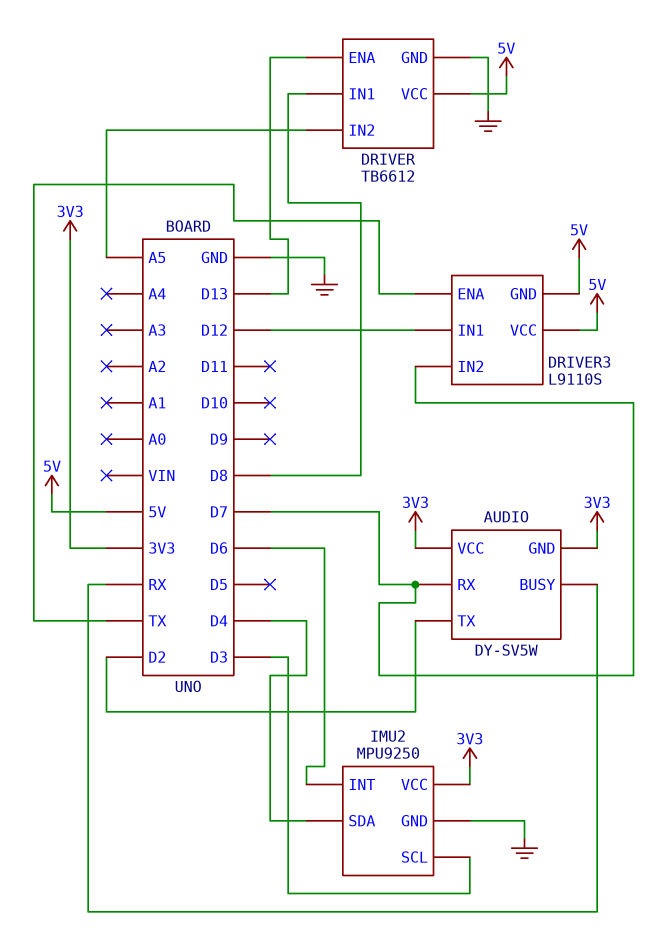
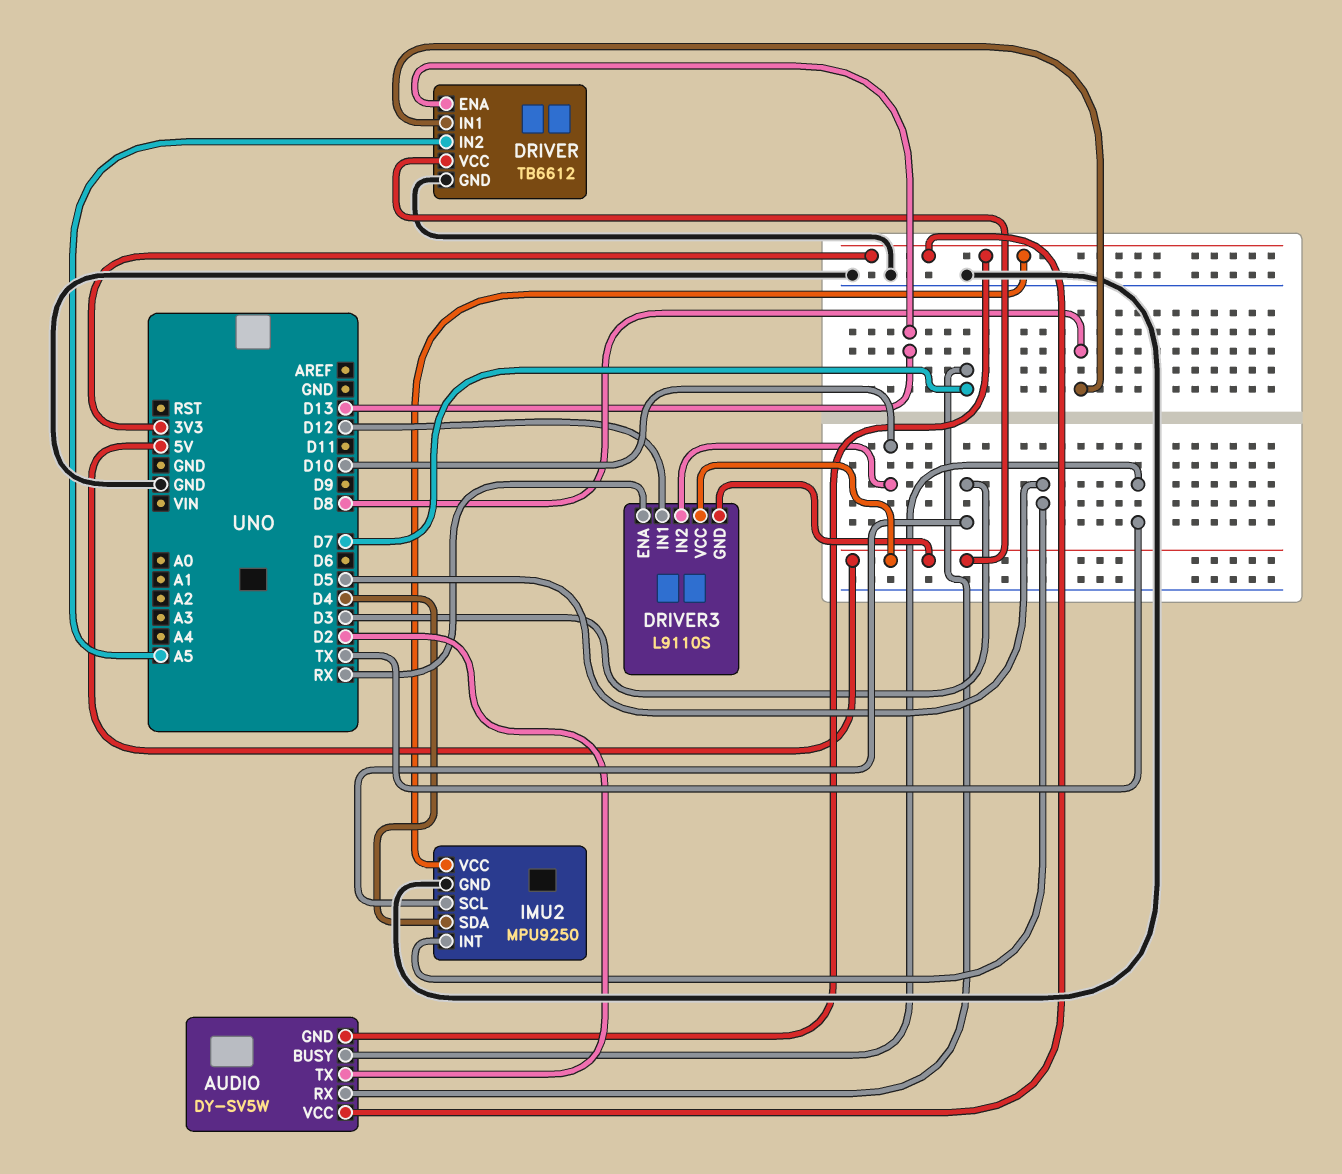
AUDIO pin BUSY: RX -> TX
DRIVER3 pin ENA: TX -> RX
DRIVER3 pin IN2: D7 -> D10
IMU2 pin INT: D6 -> D5

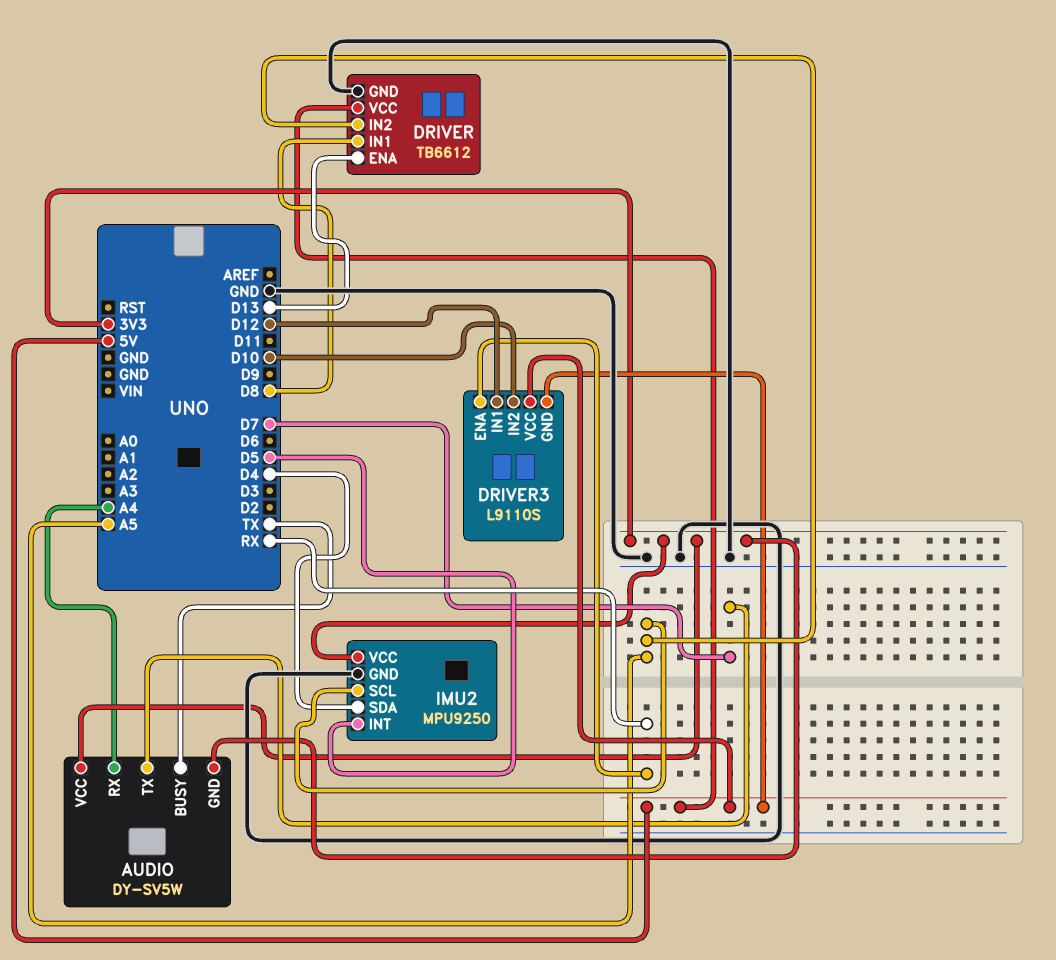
AUDIO pin RX: D7 -> A4
AUDIO pin TX: D2 -> D7
IMU2 pin SCL: D3 -> A5

